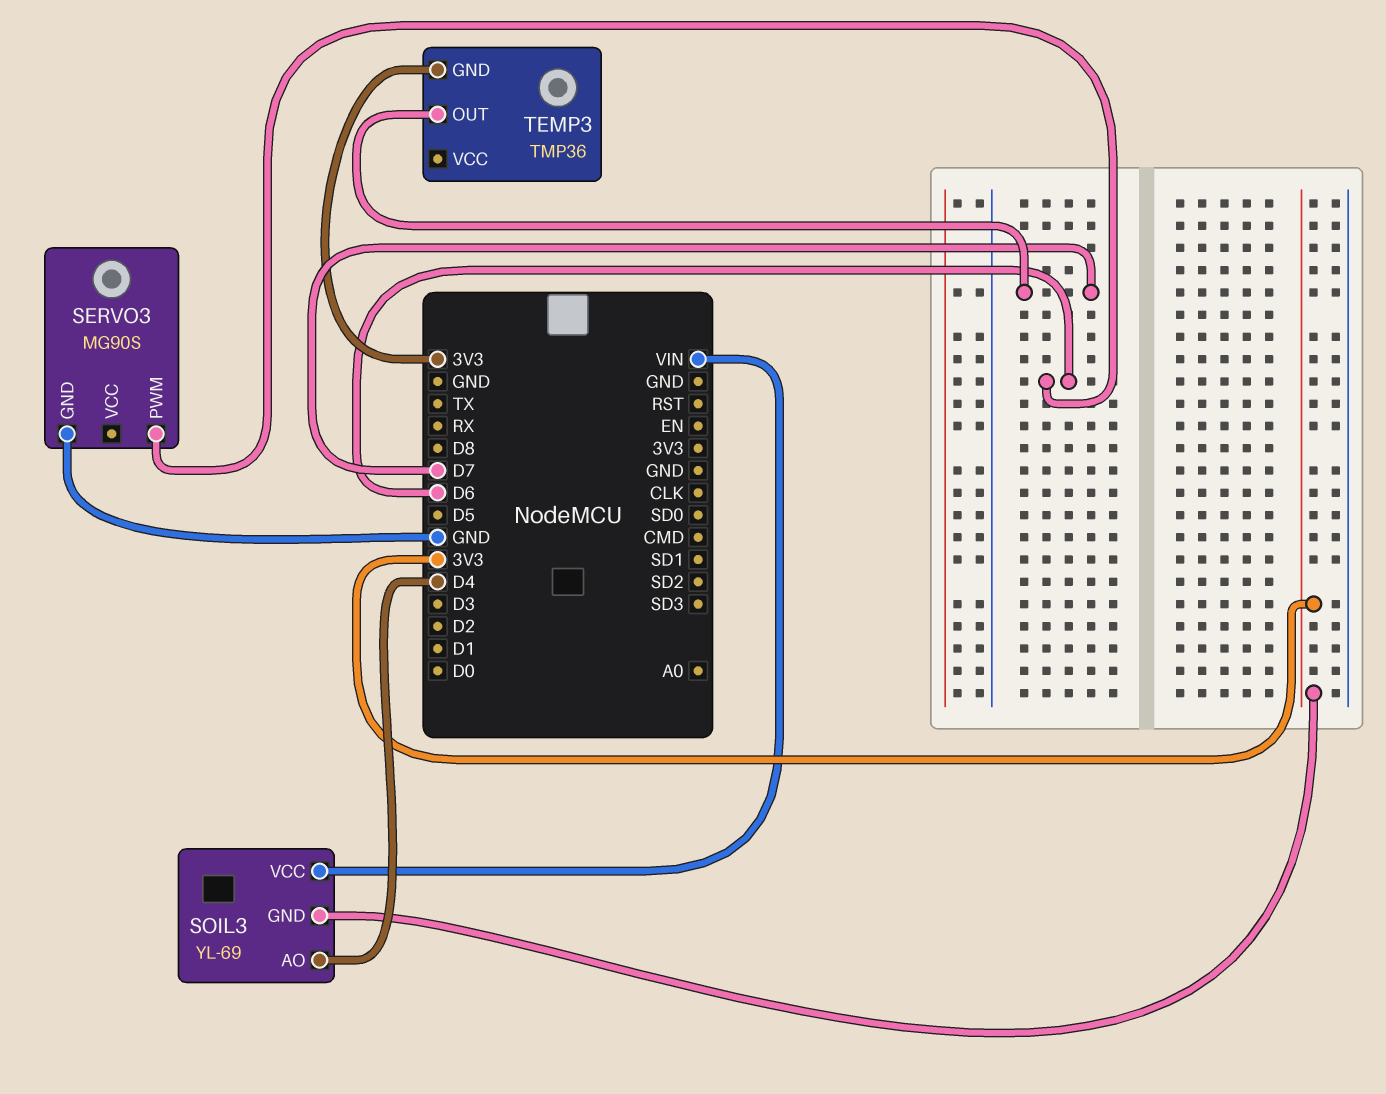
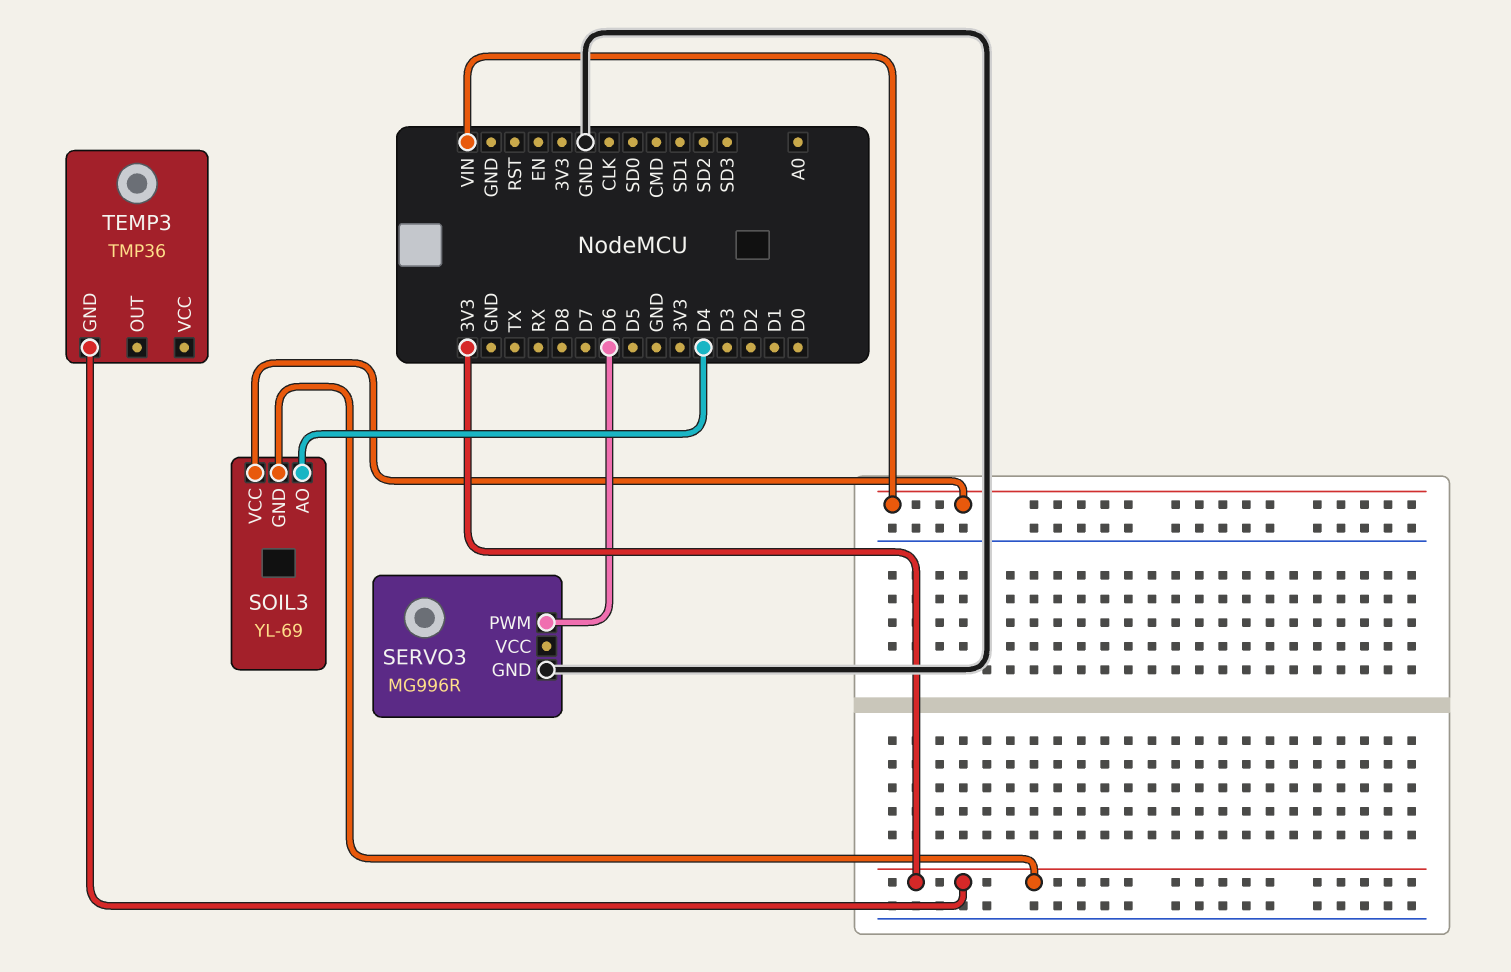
SERVO3: MG90S -> MG996R
TEMP3 pin OUT: D7 -> none

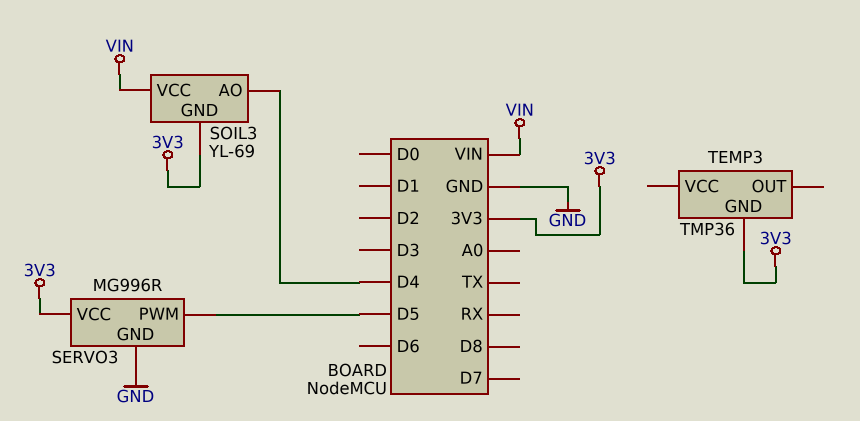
SERVO3 pin PWM: D6 -> D5
SERVO3 pin VCC: none -> 3V3

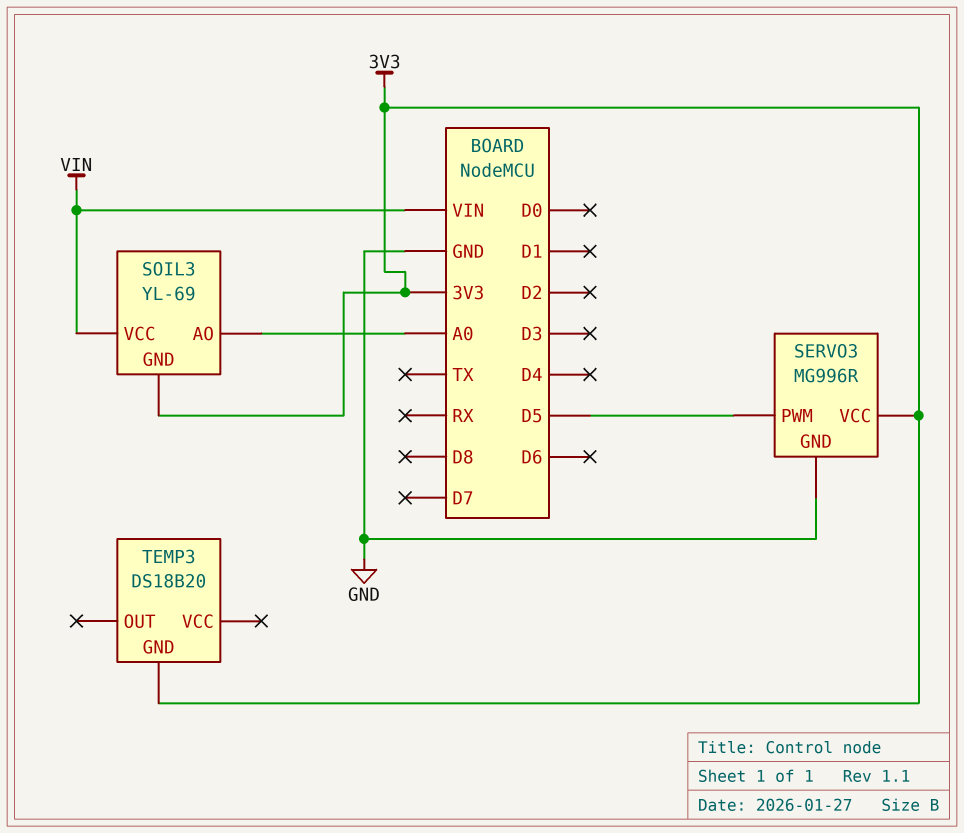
SOIL3 pin AO: D4 -> A0
TEMP3: TMP36 -> DS18B20

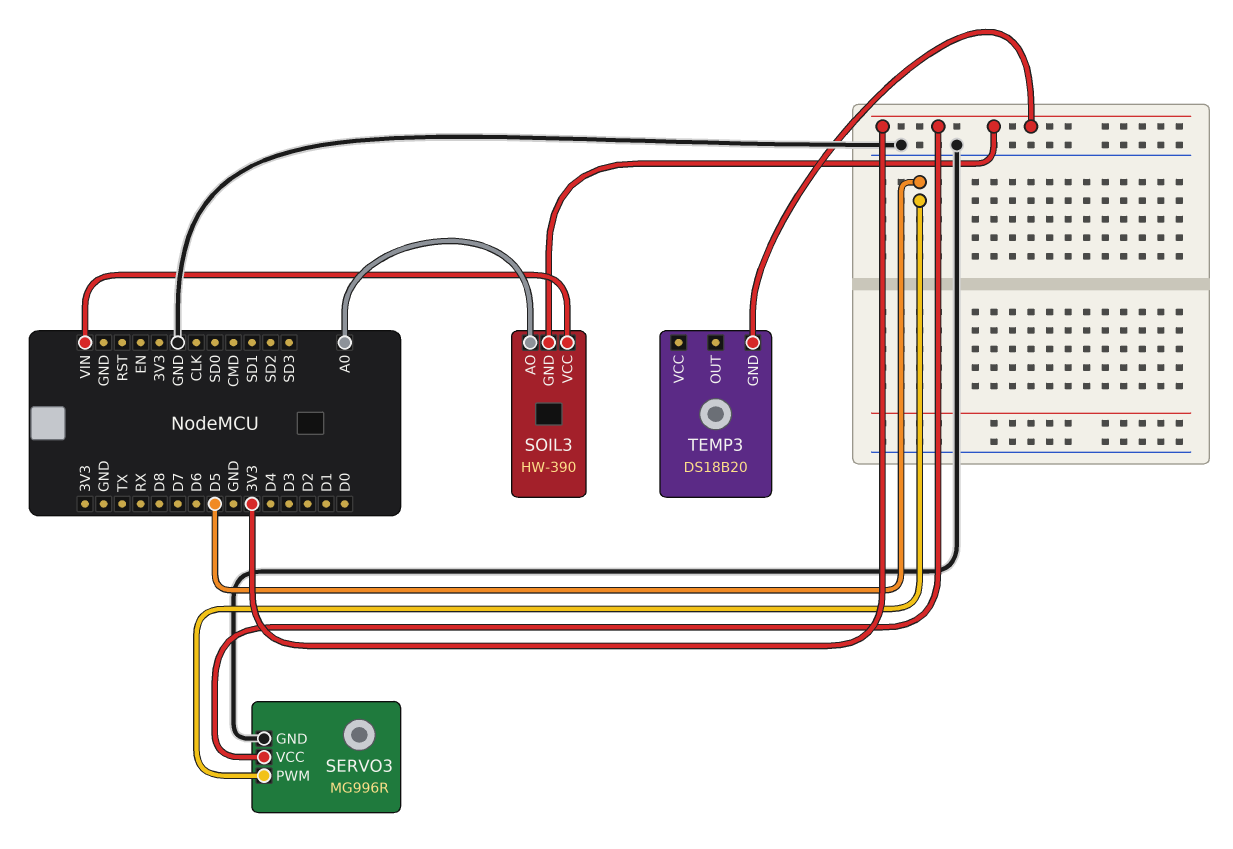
SOIL3: YL-69 -> HW-390

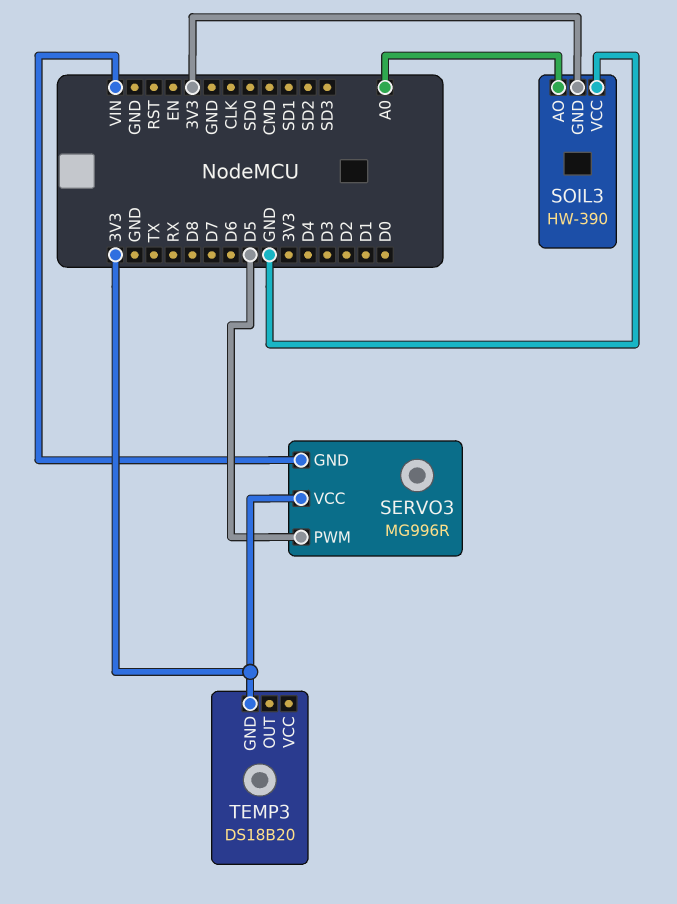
SERVO3 pin GND: GND -> VIN
SOIL3 pin VCC: VIN -> GND

